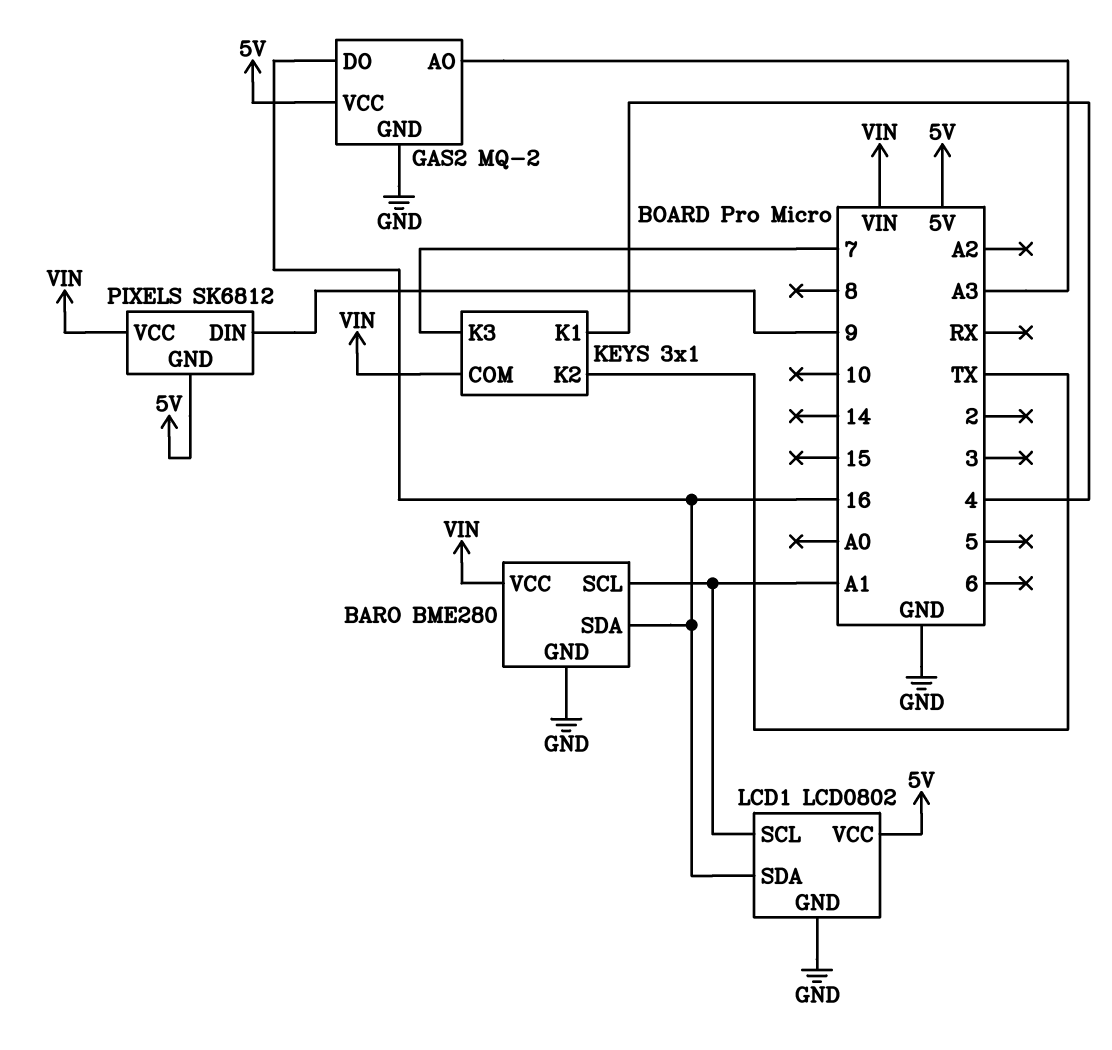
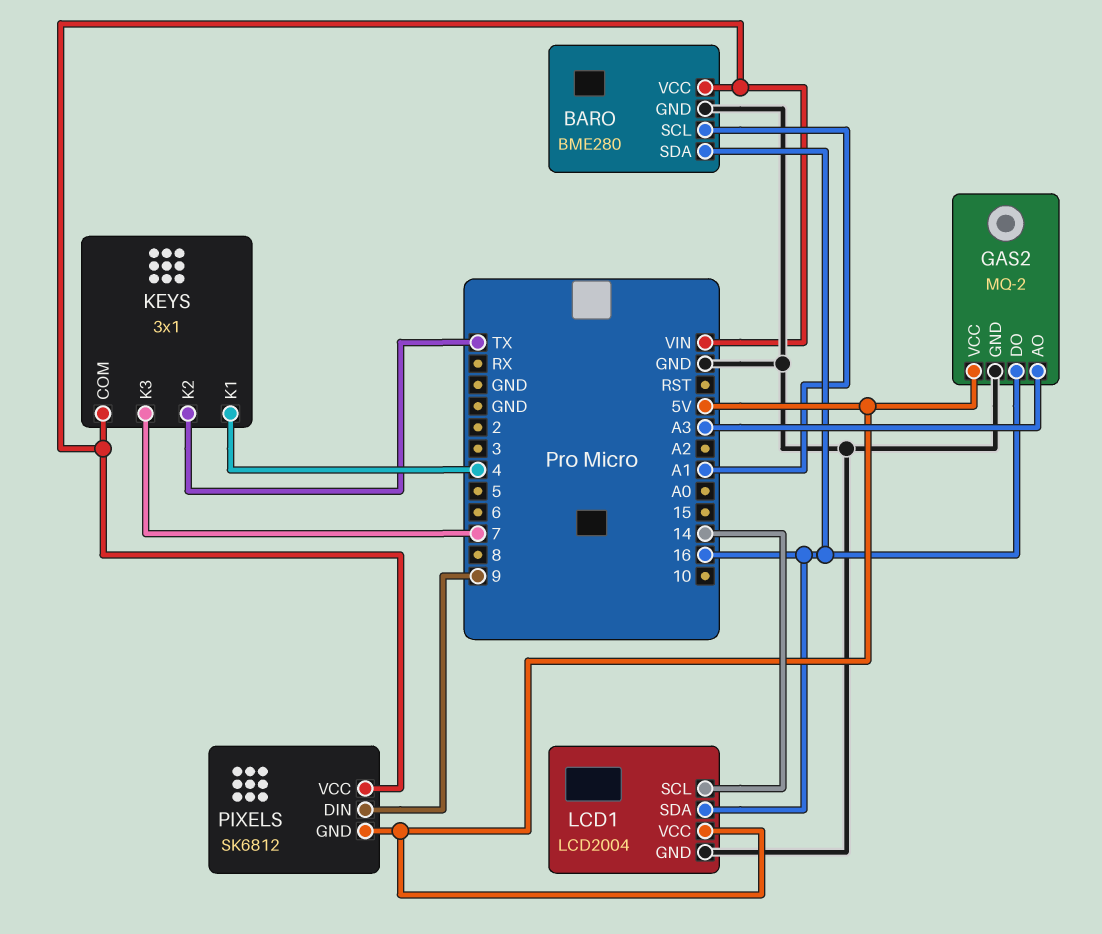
LCD1: LCD0802 -> LCD2004
LCD1 pin SCL: A1 -> 14

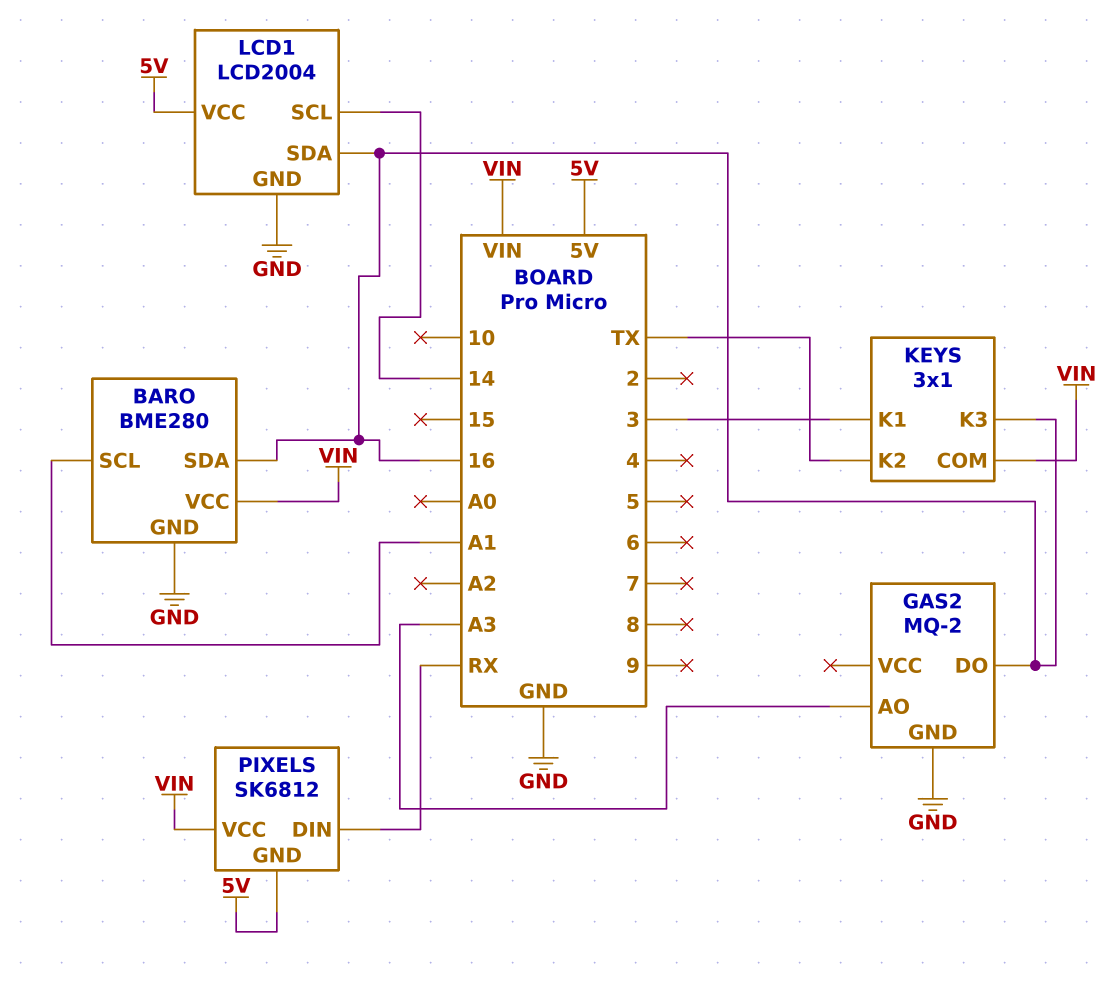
GAS2 pin VCC: 5V -> none
KEYS pin K1: 4 -> 3
KEYS pin K3: 7 -> 16
PIXELS pin DIN: 9 -> RX

